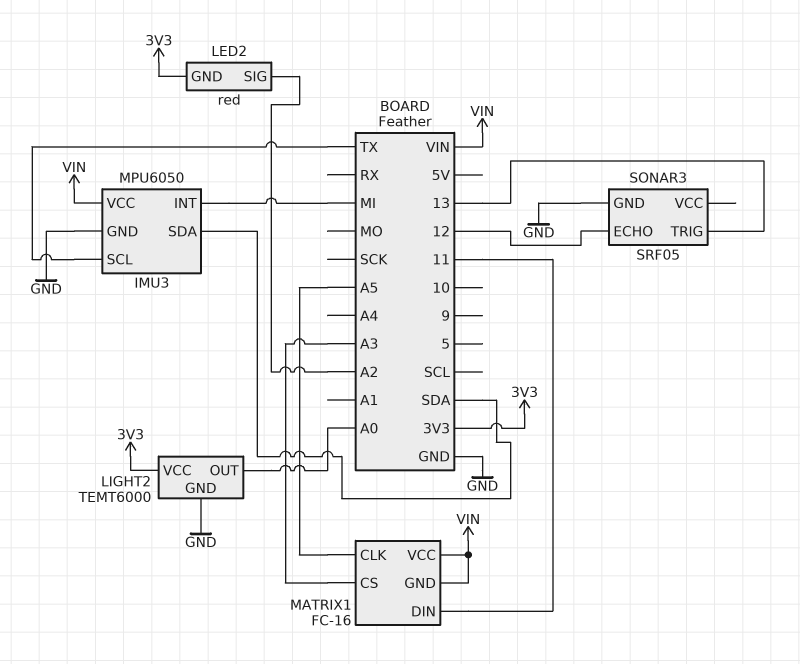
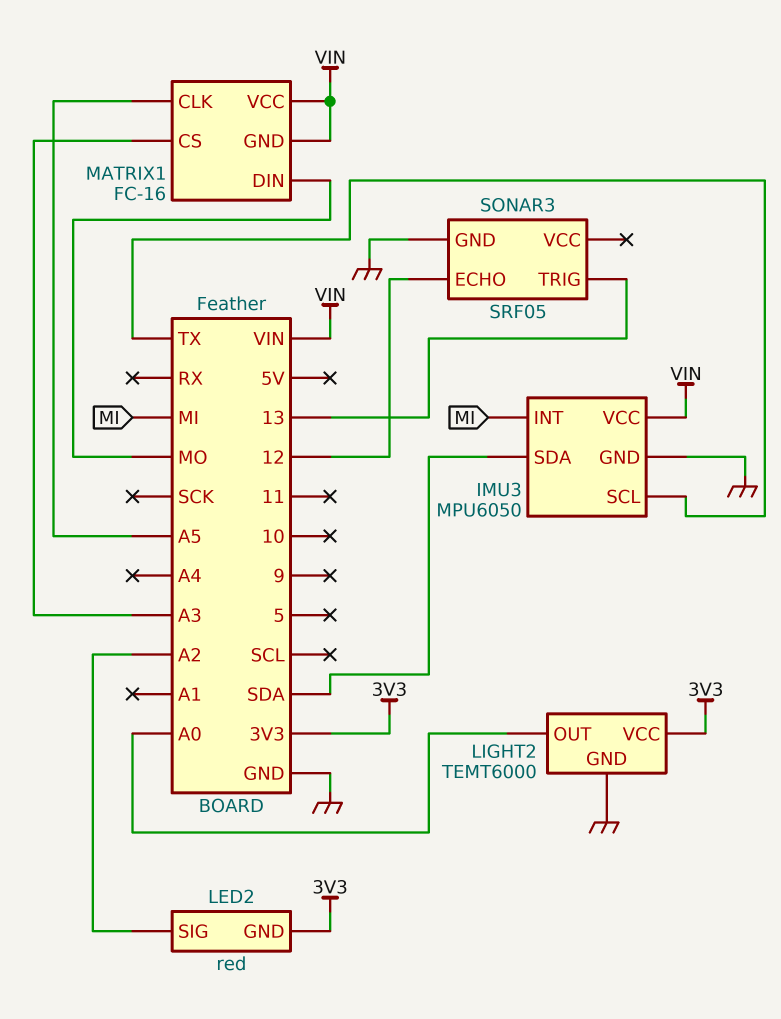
MATRIX1 pin DIN: 11 -> MO

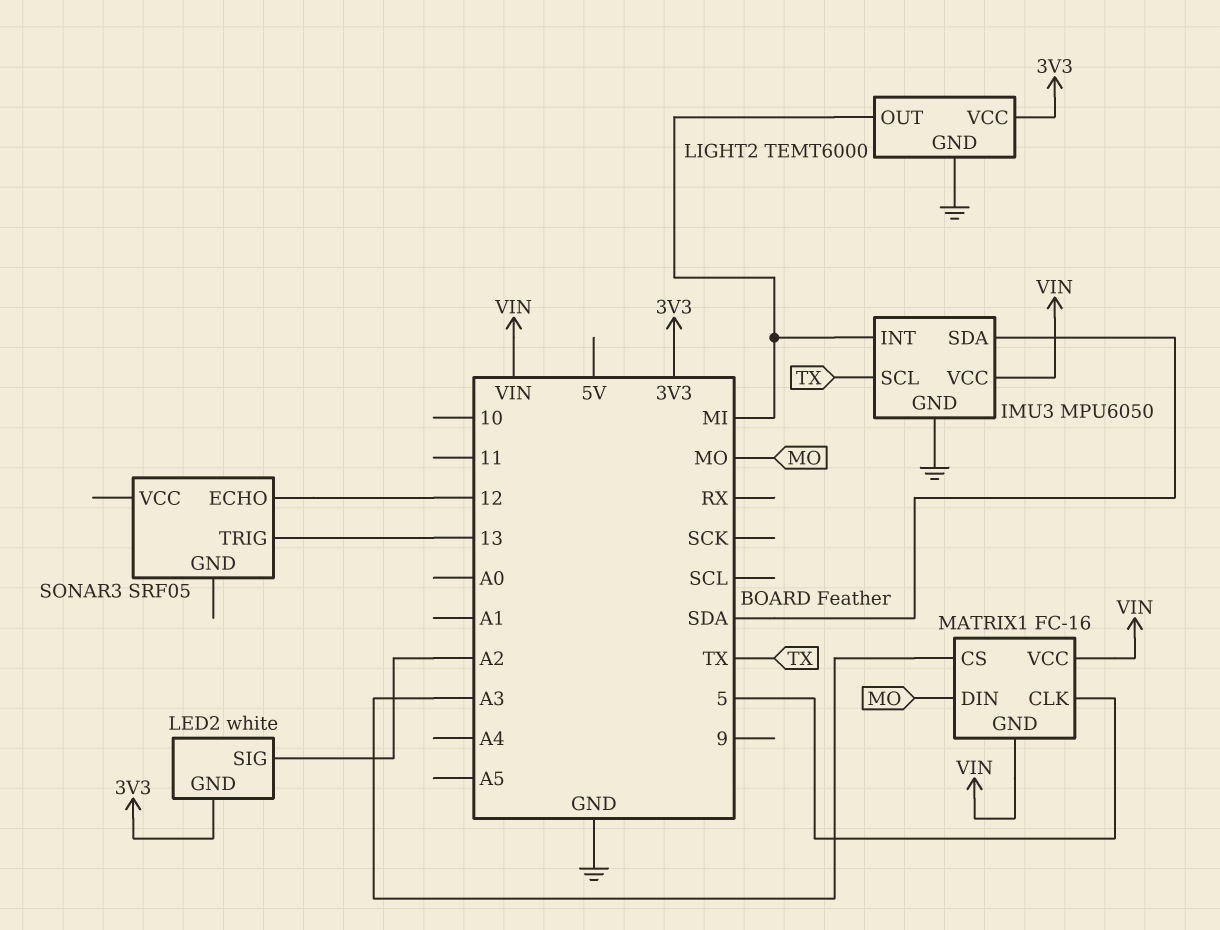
LED2: red -> white
LIGHT2 pin OUT: A0 -> MI
MATRIX1 pin CLK: A5 -> 5
SONAR3 pin GND: GND -> none

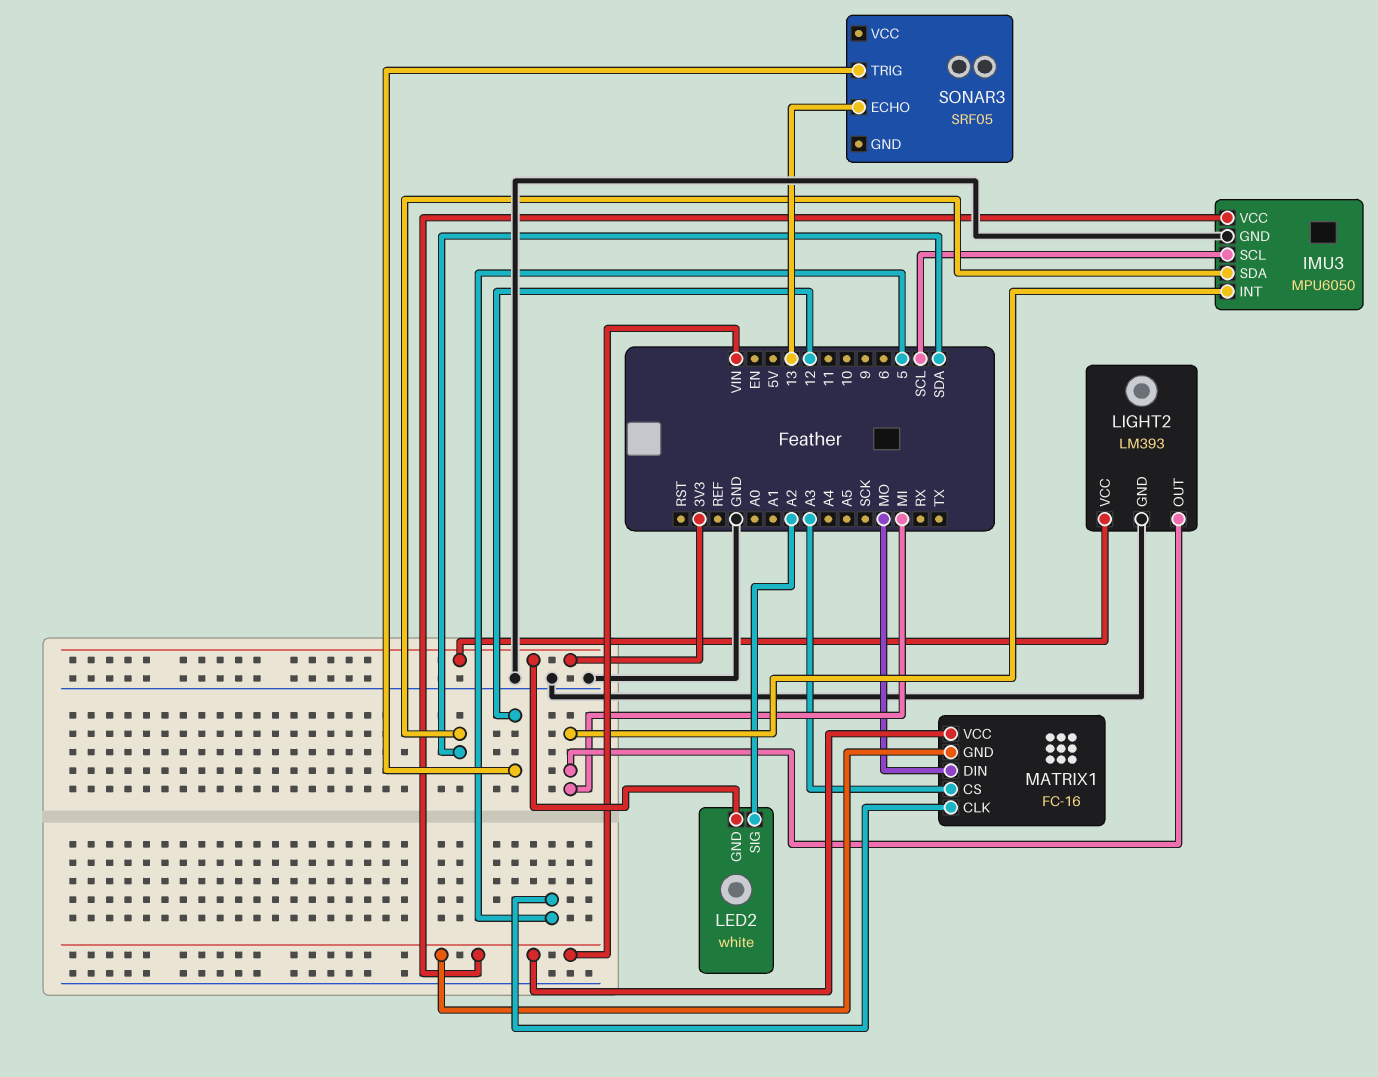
IMU3 pin SCL: TX -> SCL
LIGHT2: TEMT6000 -> LM393
SONAR3 pin ECHO: 12 -> 13
SONAR3 pin TRIG: 13 -> 12

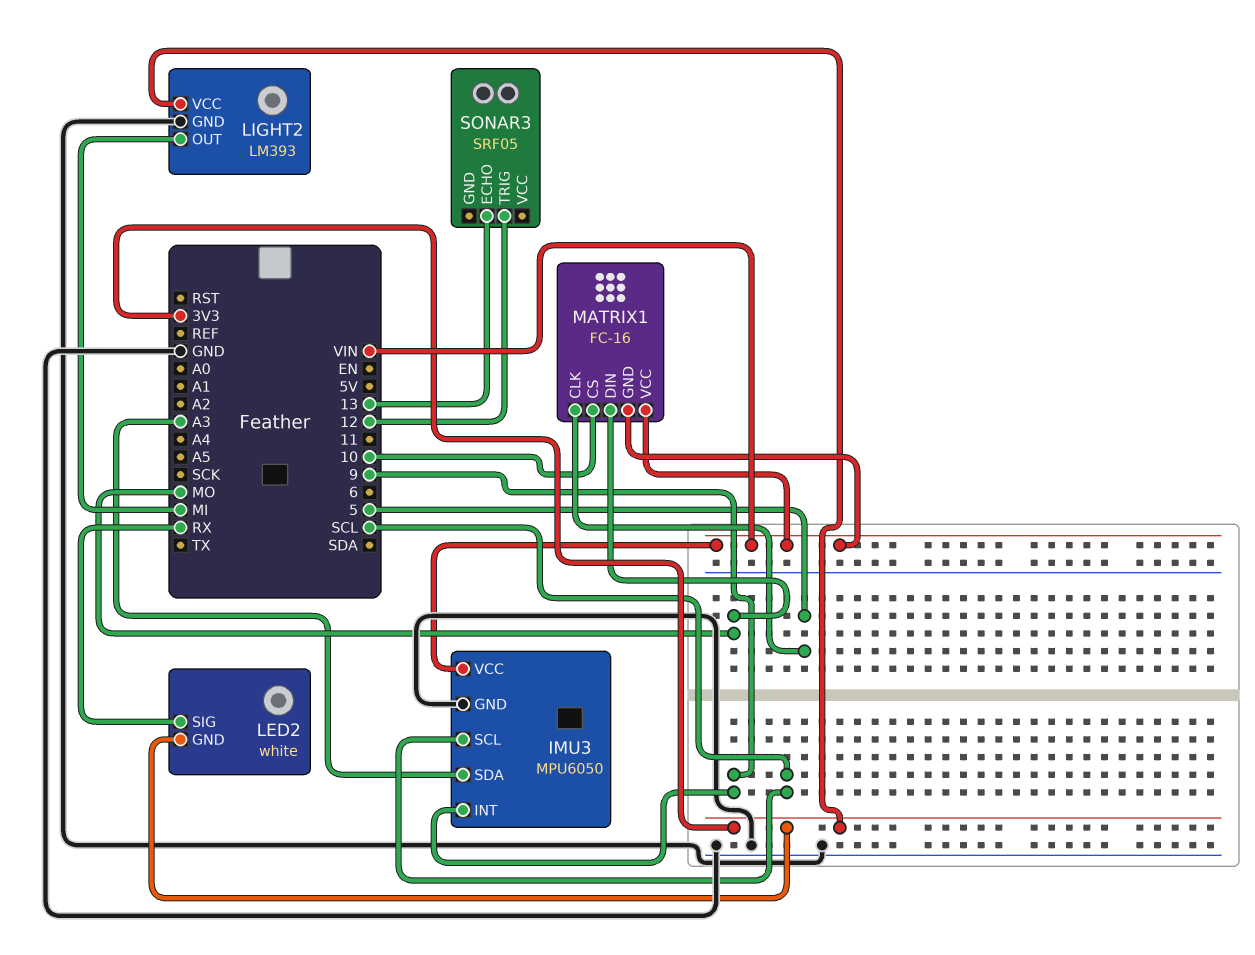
IMU3 pin INT: MI -> 9
IMU3 pin SDA: SDA -> A3
LED2 pin SIG: A2 -> RX
MATRIX1 pin CS: A3 -> 10

